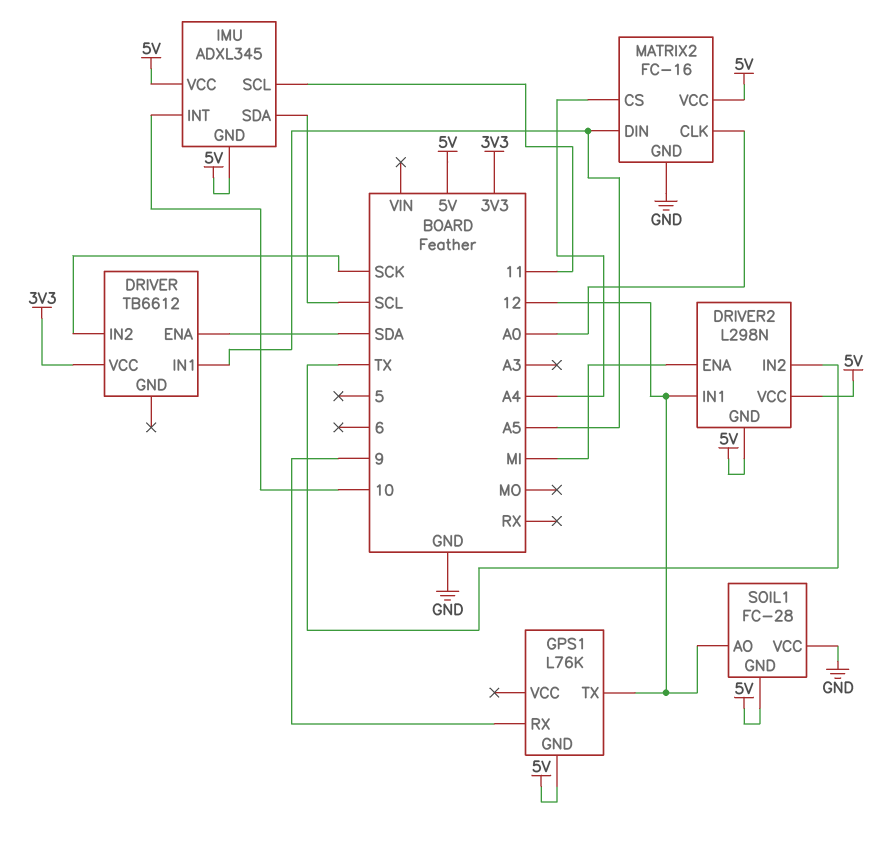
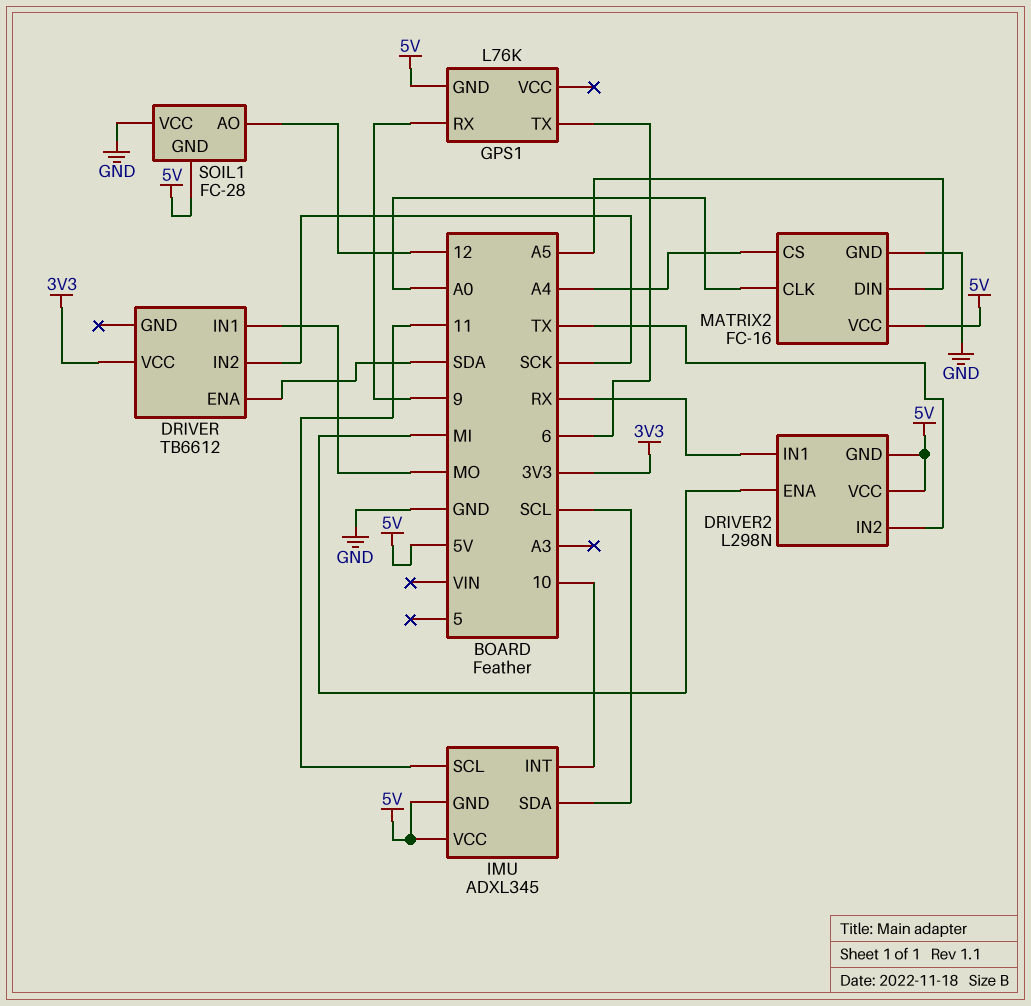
DRIVER pin IN1: A5 -> MO
DRIVER2 pin IN1: 12 -> RX
GPS1 pin TX: 12 -> 6

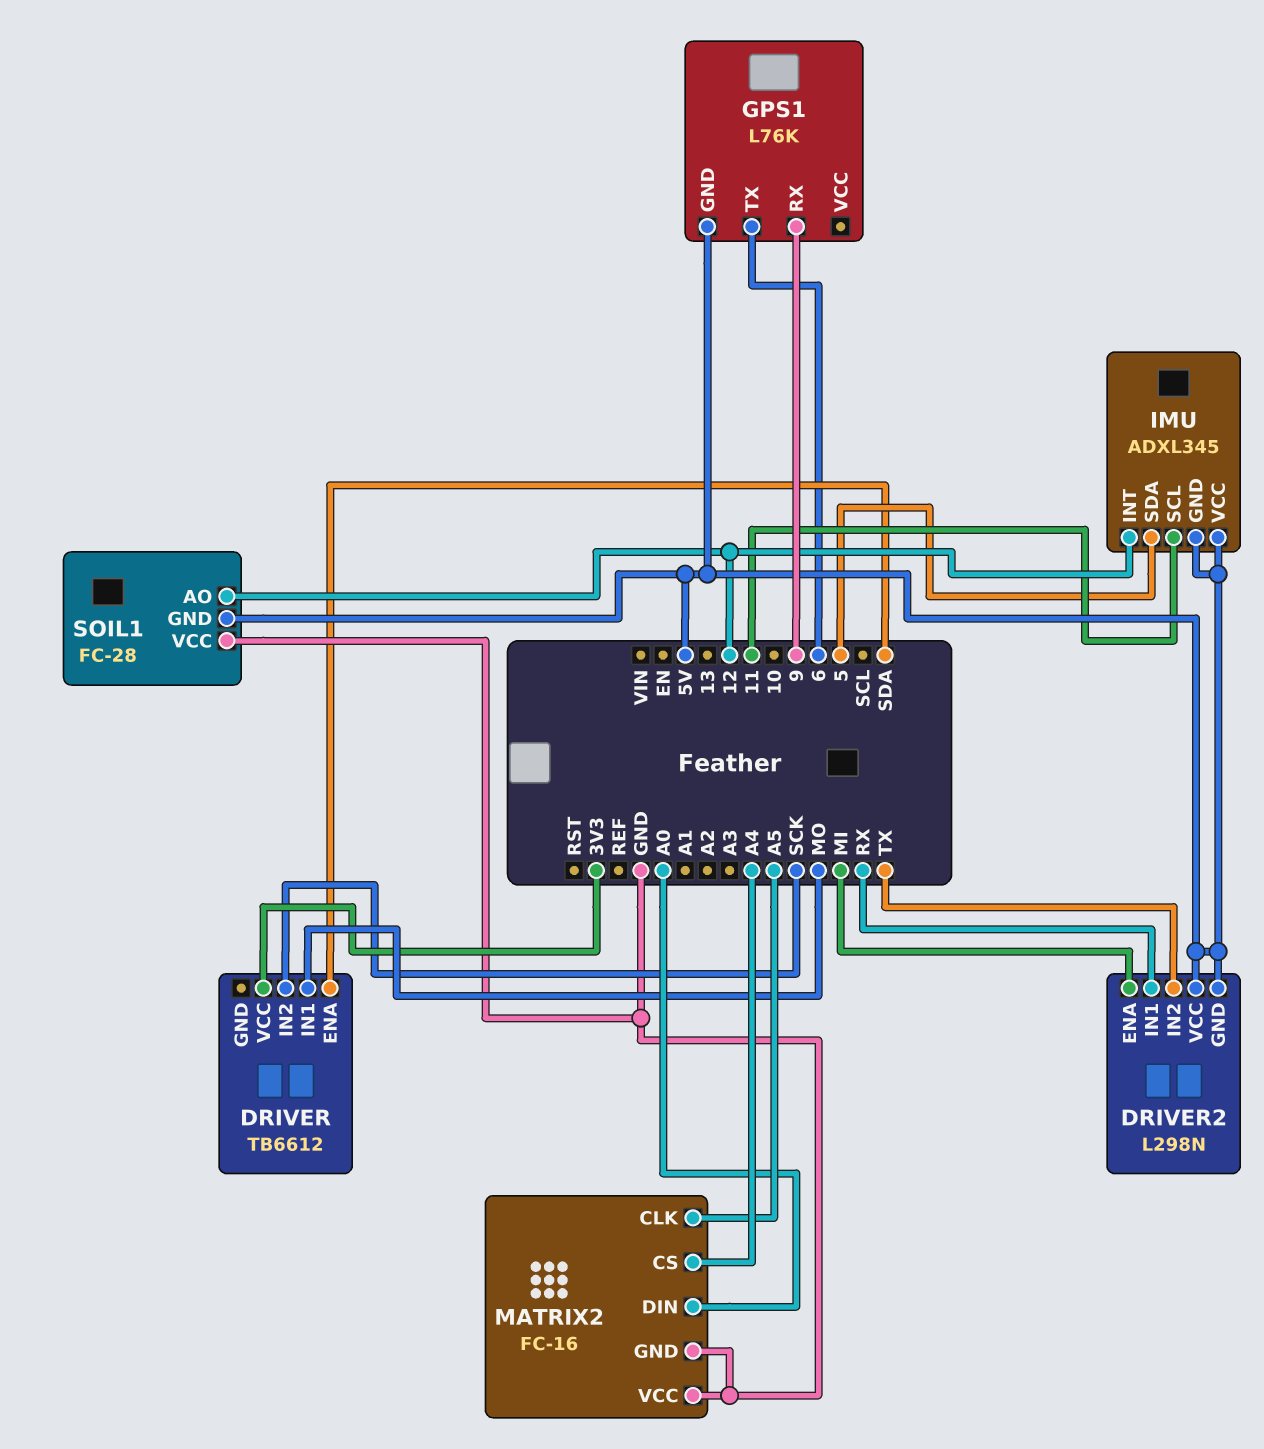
IMU pin INT: 10 -> 12
IMU pin SDA: SCL -> 5
MATRIX2 pin CLK: A0 -> A5
MATRIX2 pin DIN: A5 -> A0
MATRIX2 pin VCC: 5V -> GND

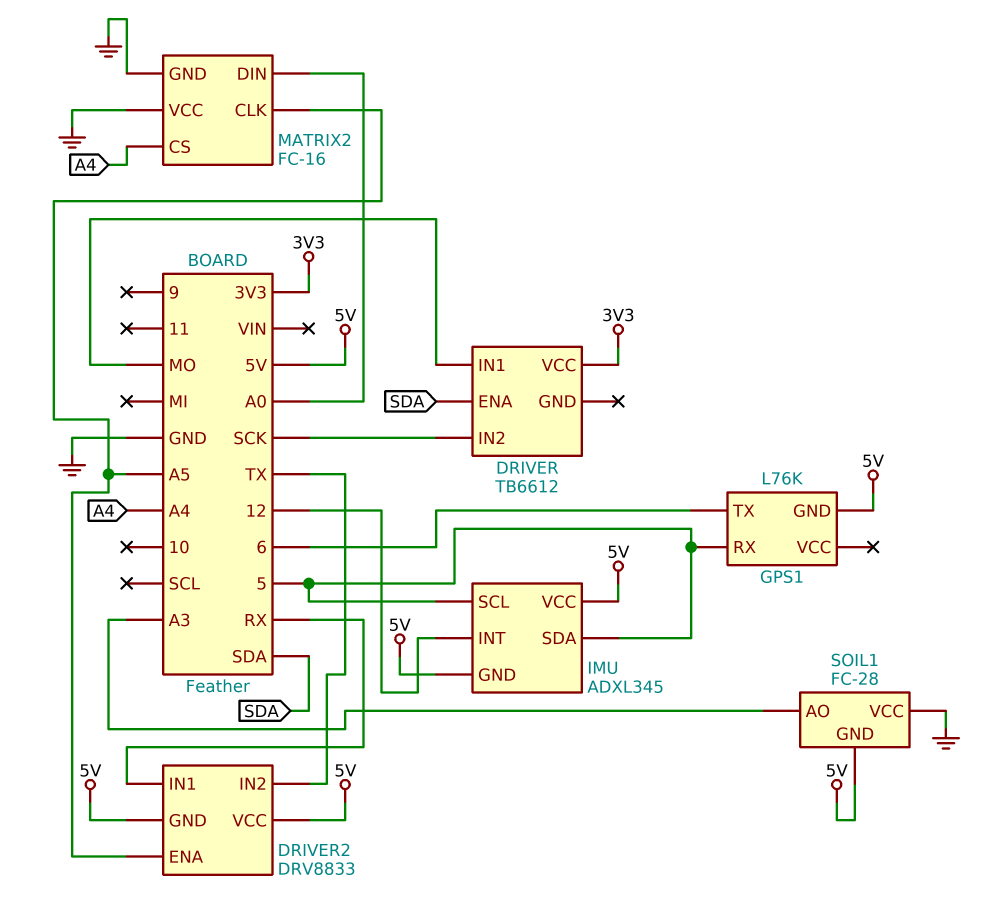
DRIVER2: L298N -> DRV8833
DRIVER2 pin ENA: MI -> A5
GPS1 pin RX: 9 -> 5
IMU pin SCL: 11 -> 5
SOIL1 pin AO: 12 -> A3

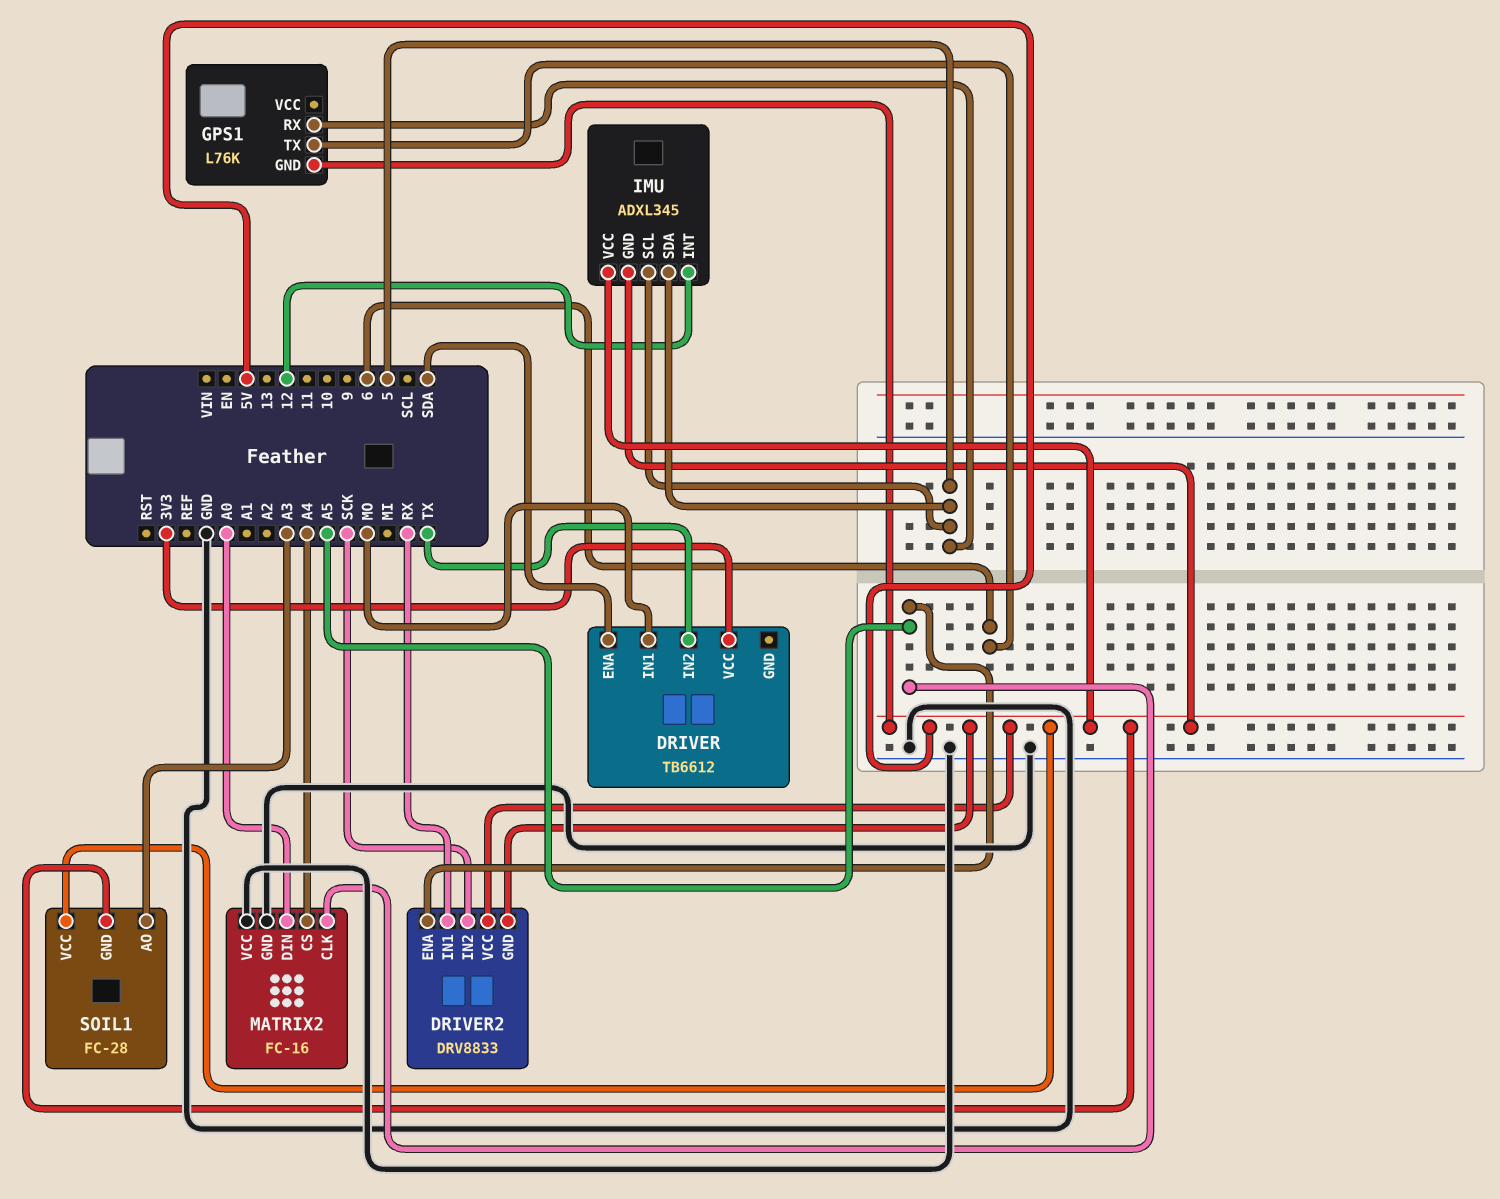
DRIVER pin IN2: SCK -> TX
DRIVER2 pin IN2: TX -> SCK
SOIL1 pin VCC: GND -> 5V

